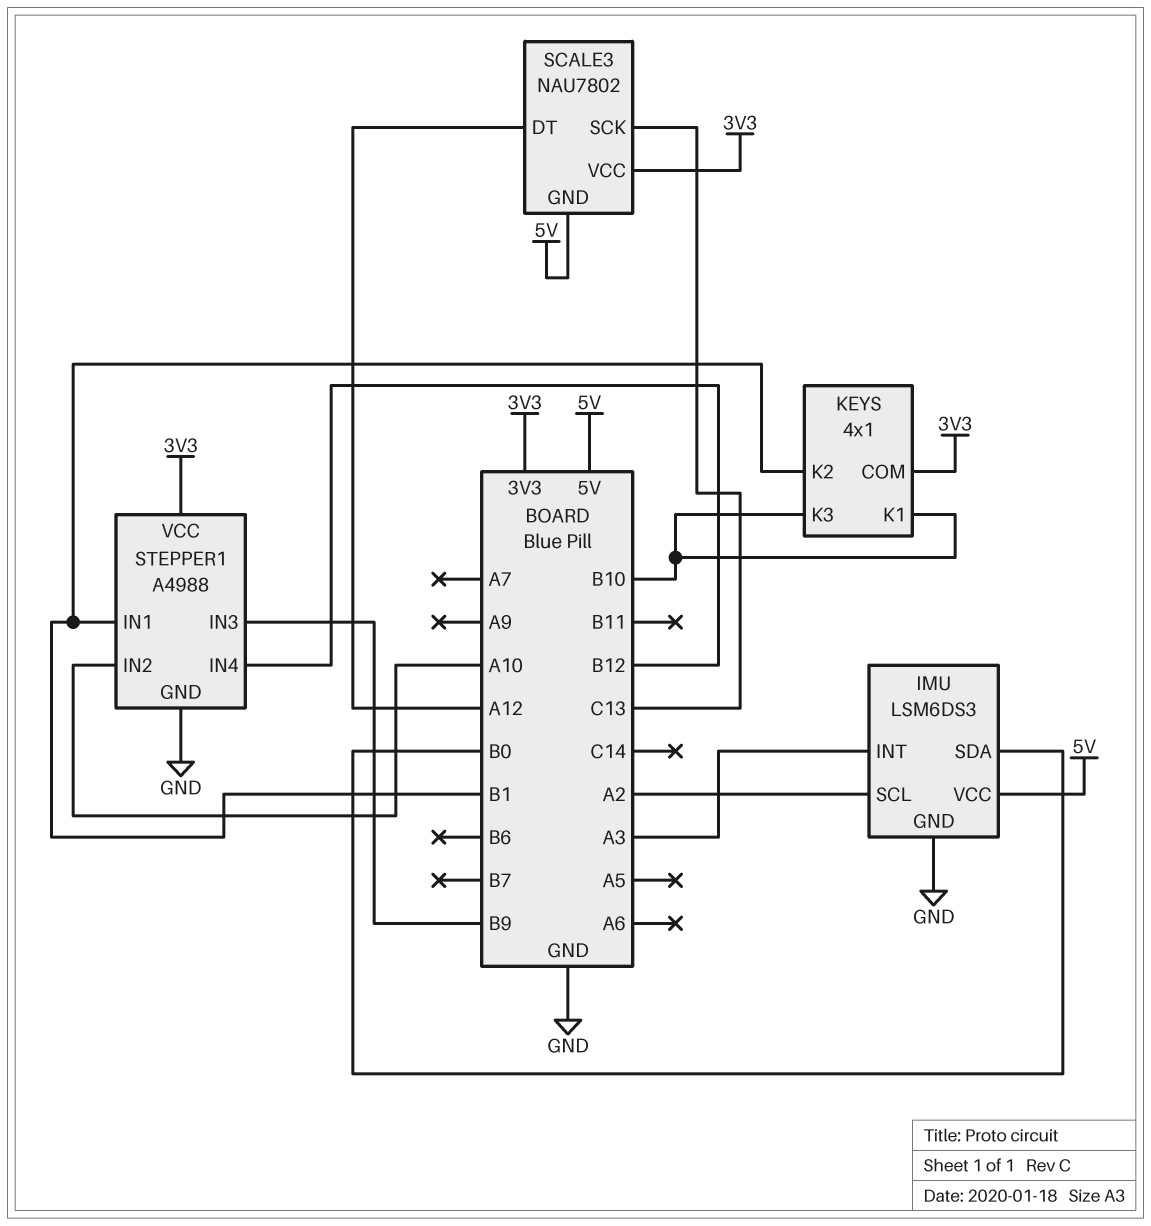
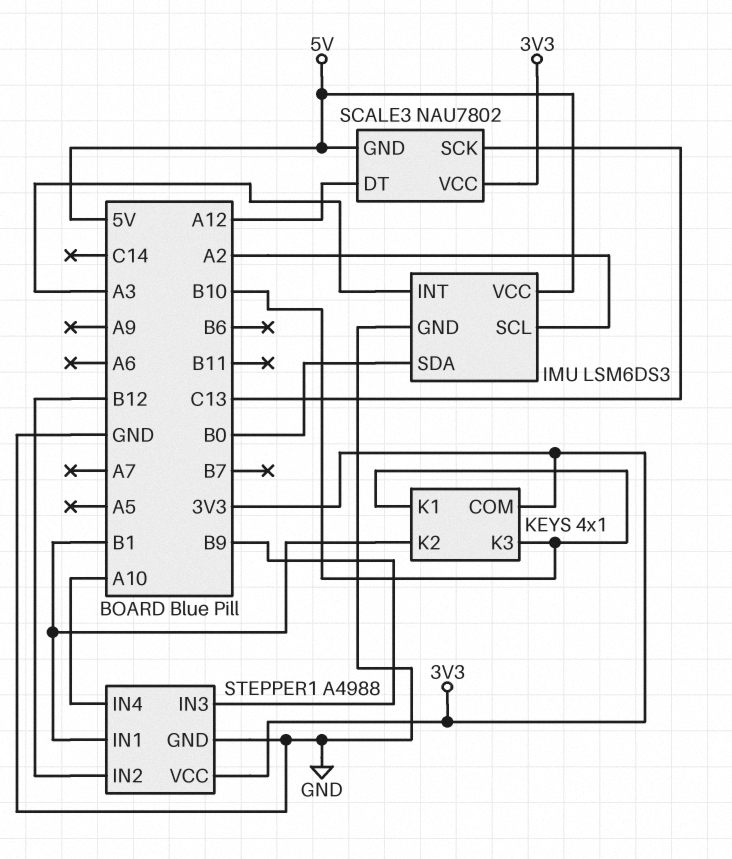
STEPPER1 pin IN2: A10 -> B12
STEPPER1 pin IN4: B12 -> A10

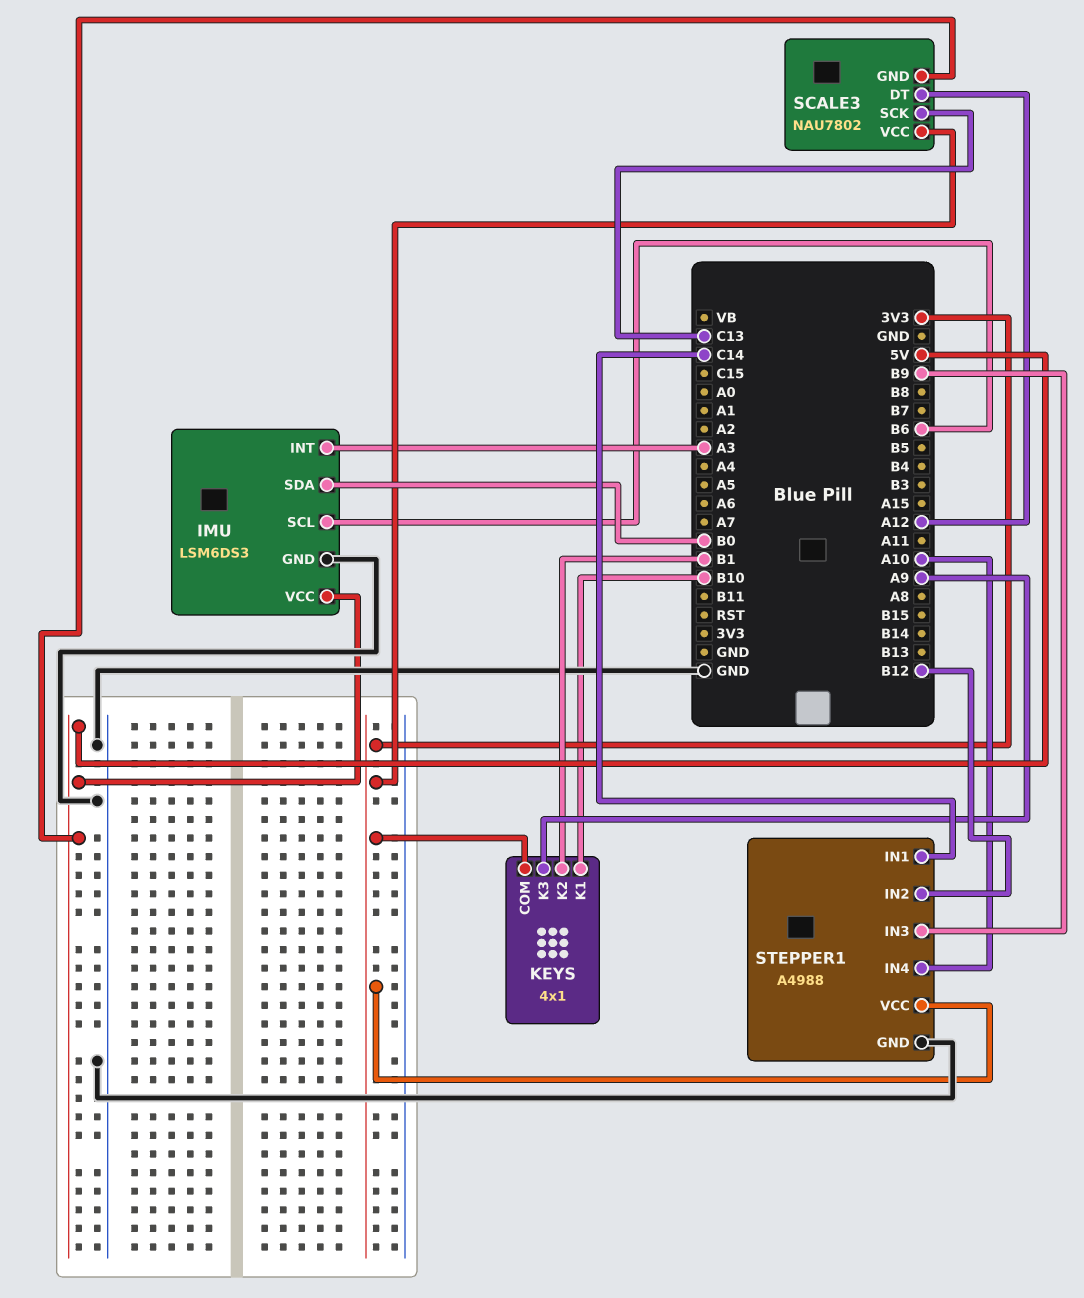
IMU pin SCL: A2 -> B6
KEYS pin K3: B10 -> A9
STEPPER1 pin IN1: B1 -> C14

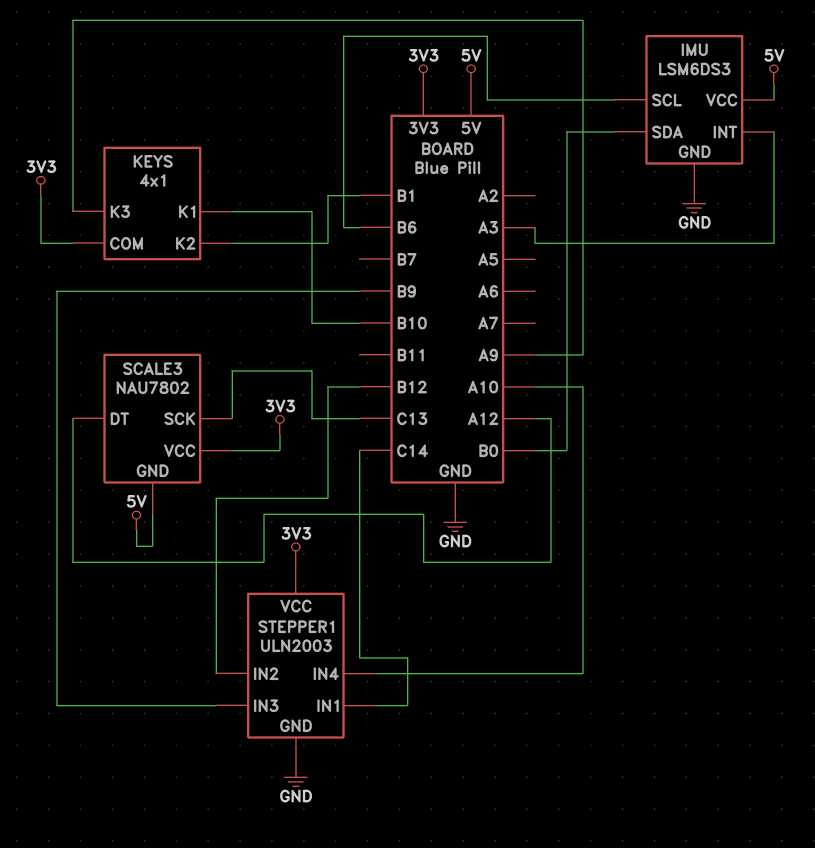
STEPPER1: A4988 -> ULN2003

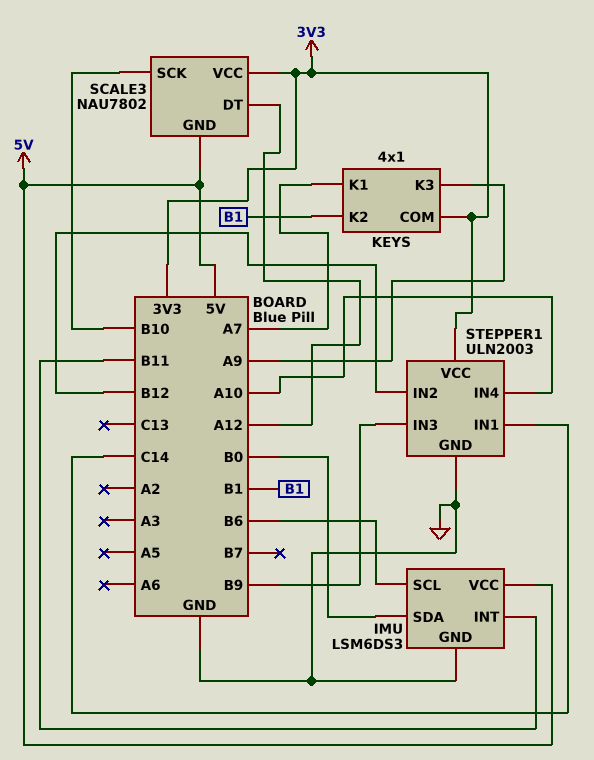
IMU pin INT: A3 -> B11
KEYS pin K1: B10 -> A7
SCALE3 pin SCK: C13 -> B10

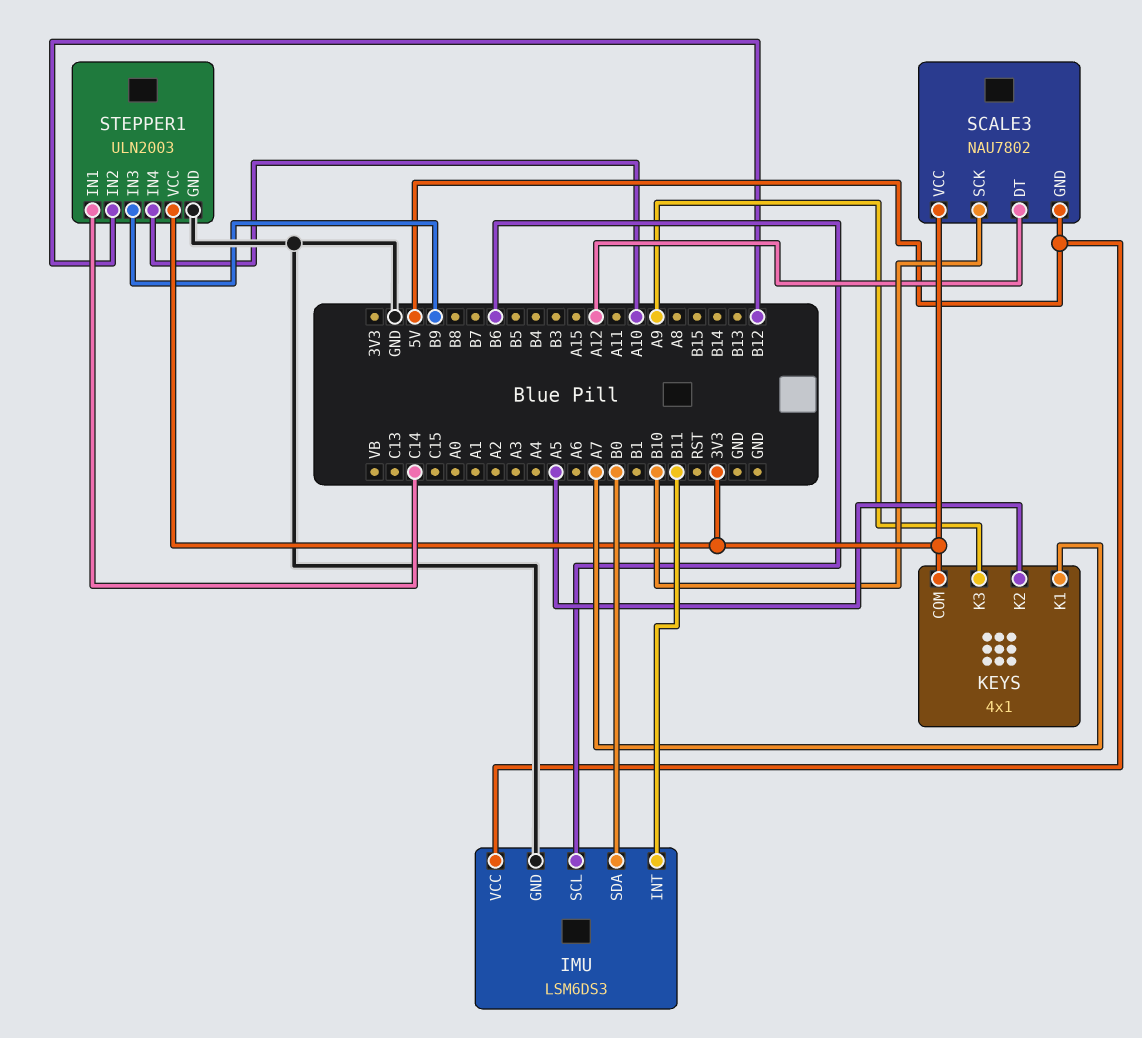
KEYS pin K2: B1 -> A5

